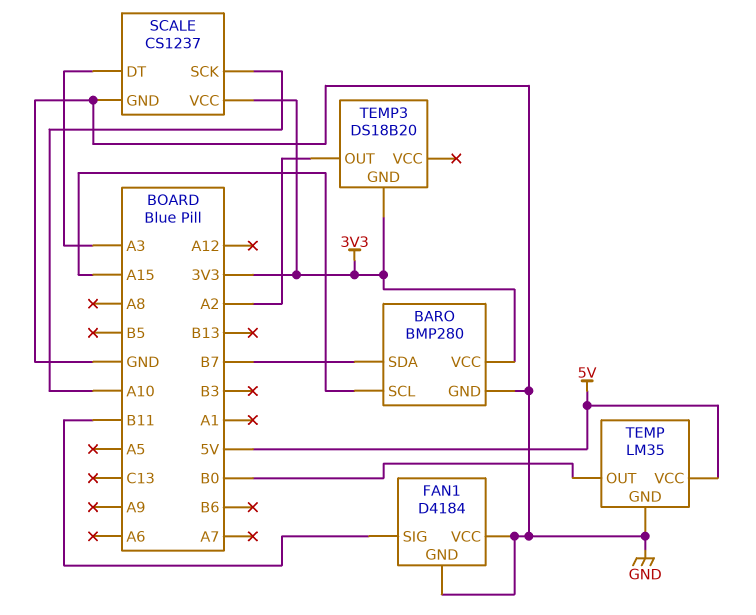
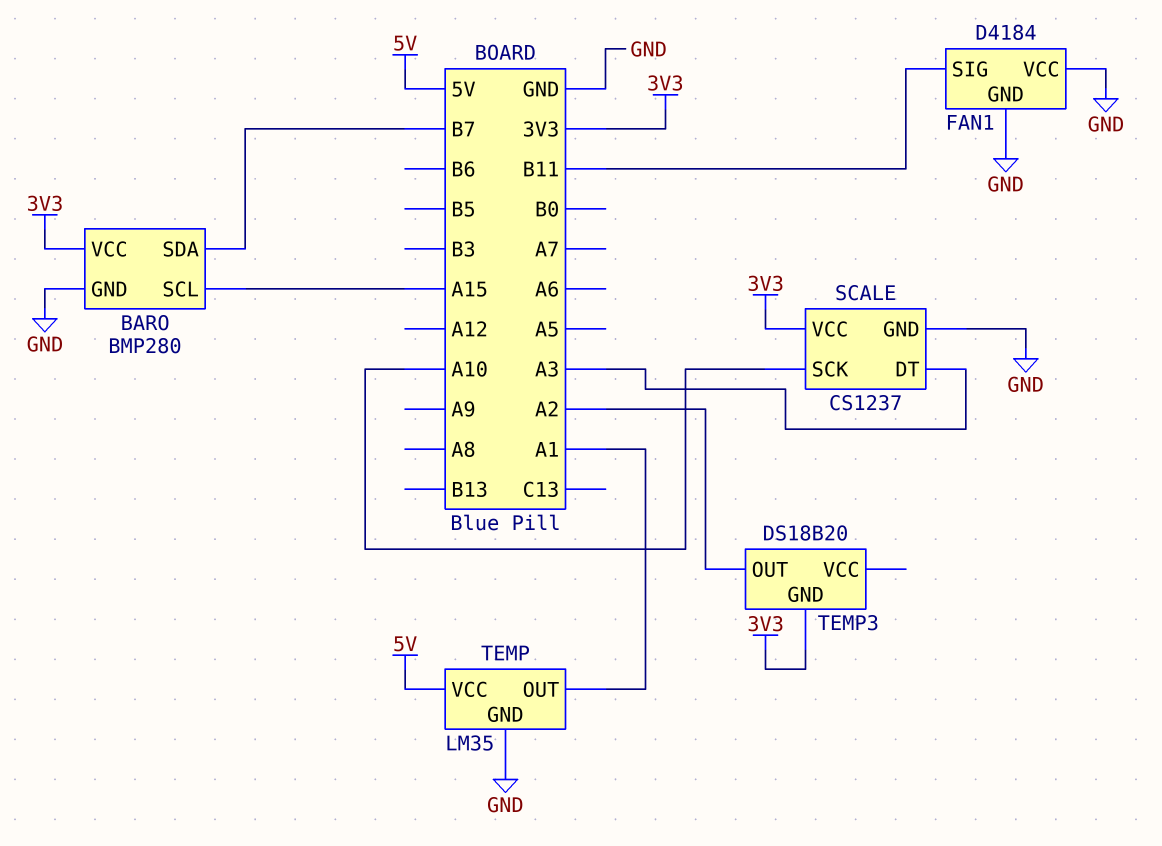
TEMP pin OUT: B0 -> A1

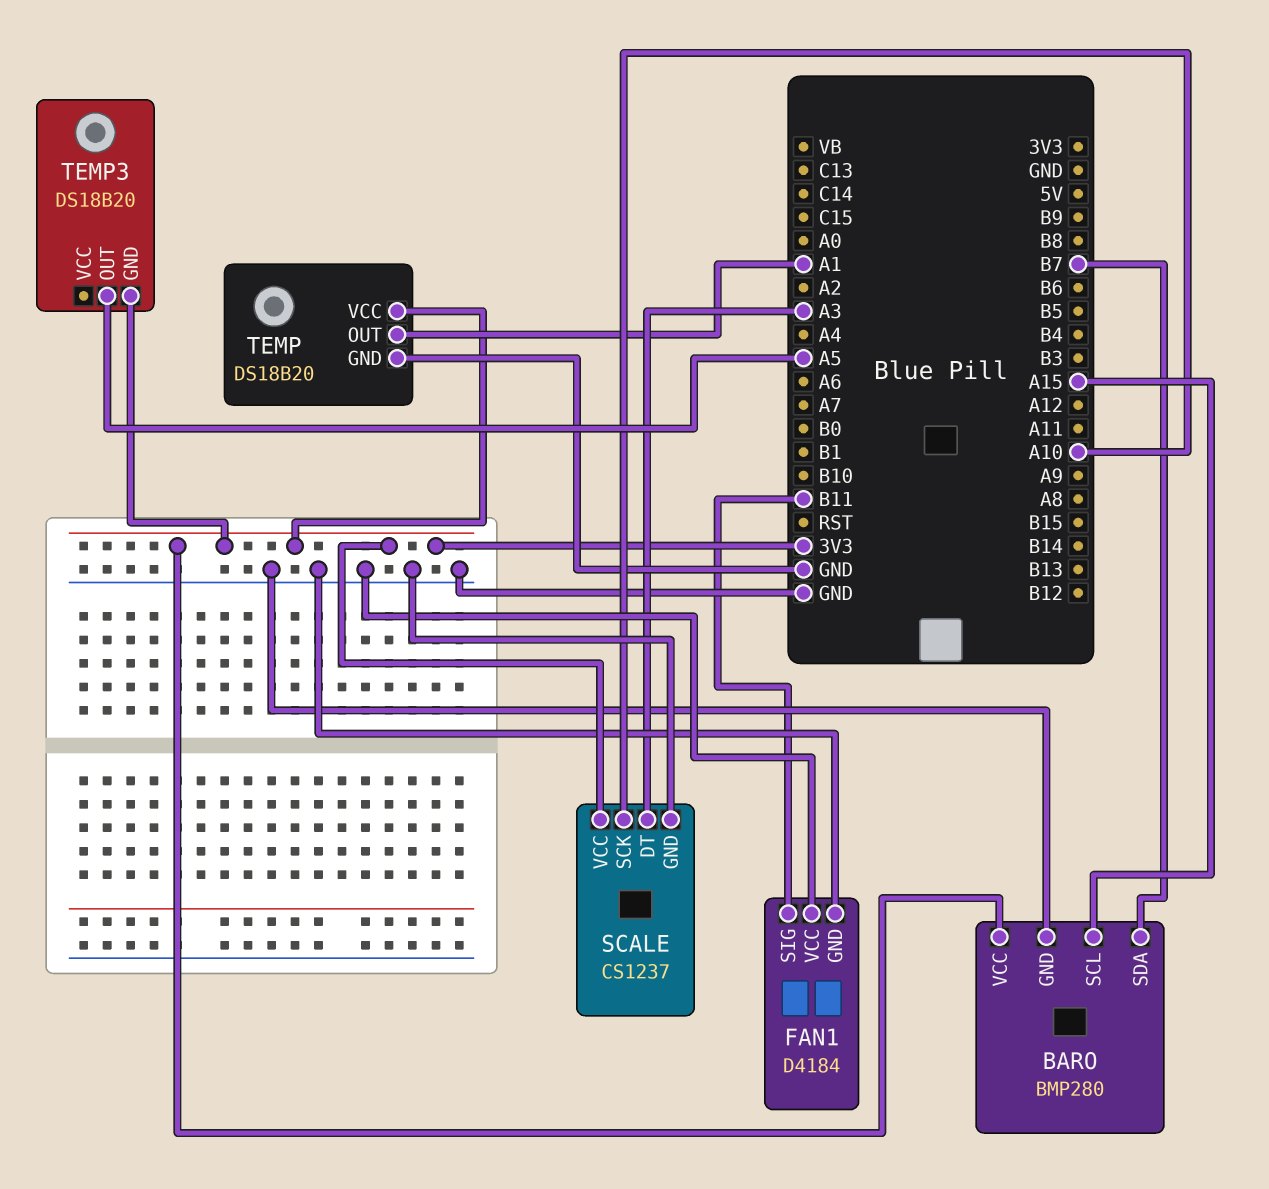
TEMP: LM35 -> DS18B20
TEMP pin VCC: 5V -> 3V3
TEMP3 pin OUT: A2 -> A5

